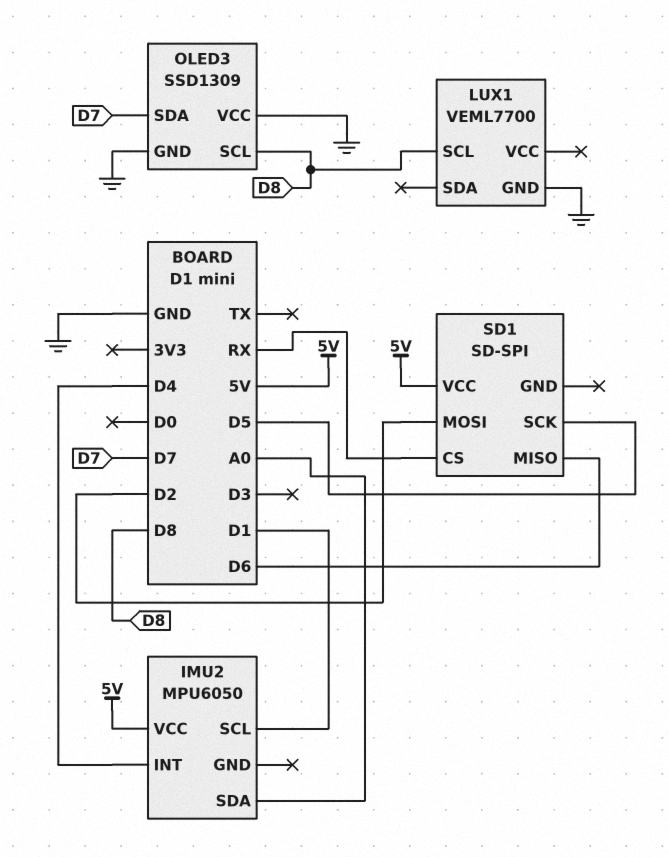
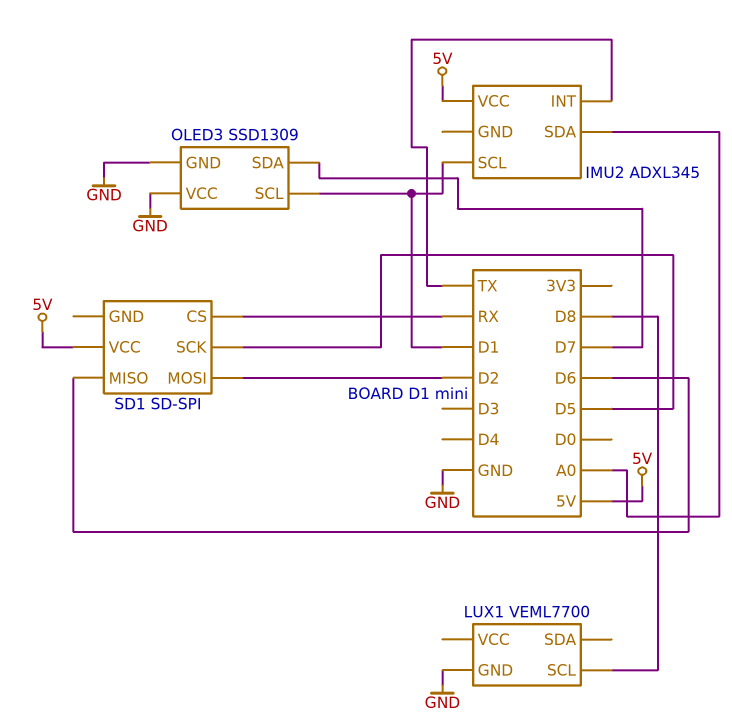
IMU2: MPU6050 -> ADXL345
IMU2 pin INT: D4 -> TX
OLED3 pin SCL: D8 -> D1

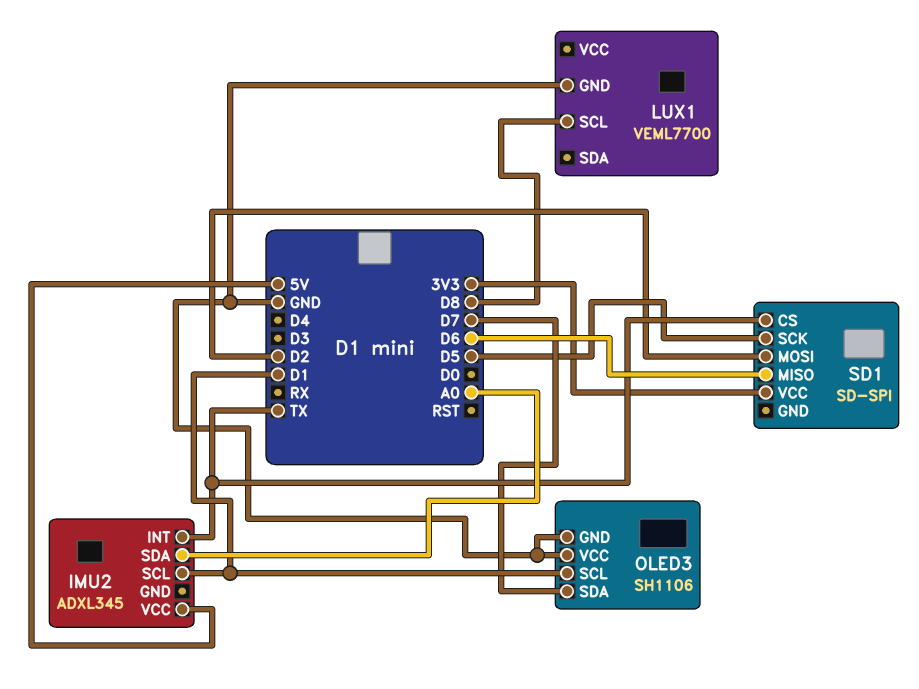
OLED3: SSD1309 -> SH1106
SD1 pin CS: RX -> TX
SD1 pin VCC: 5V -> 3V3

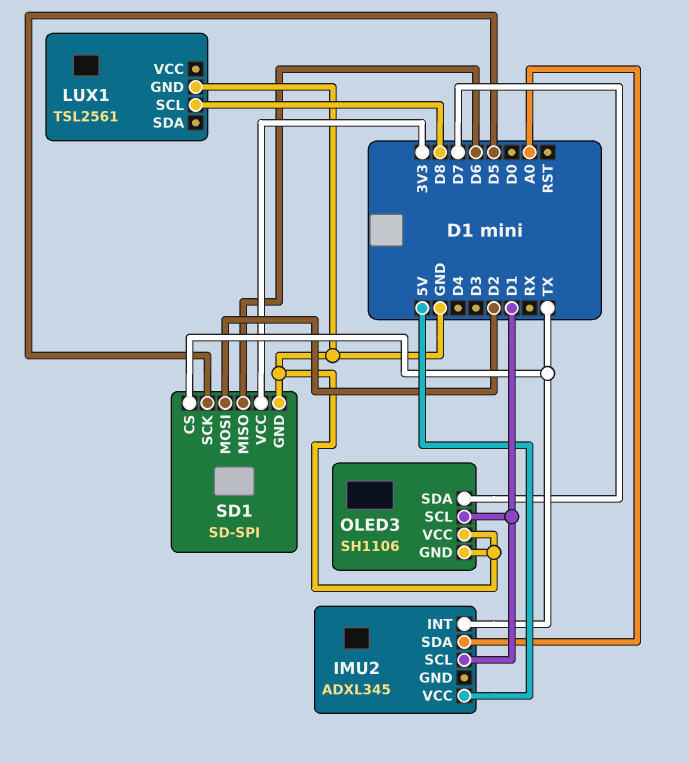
LUX1: VEML7700 -> TSL2561
SD1 pin GND: none -> GND

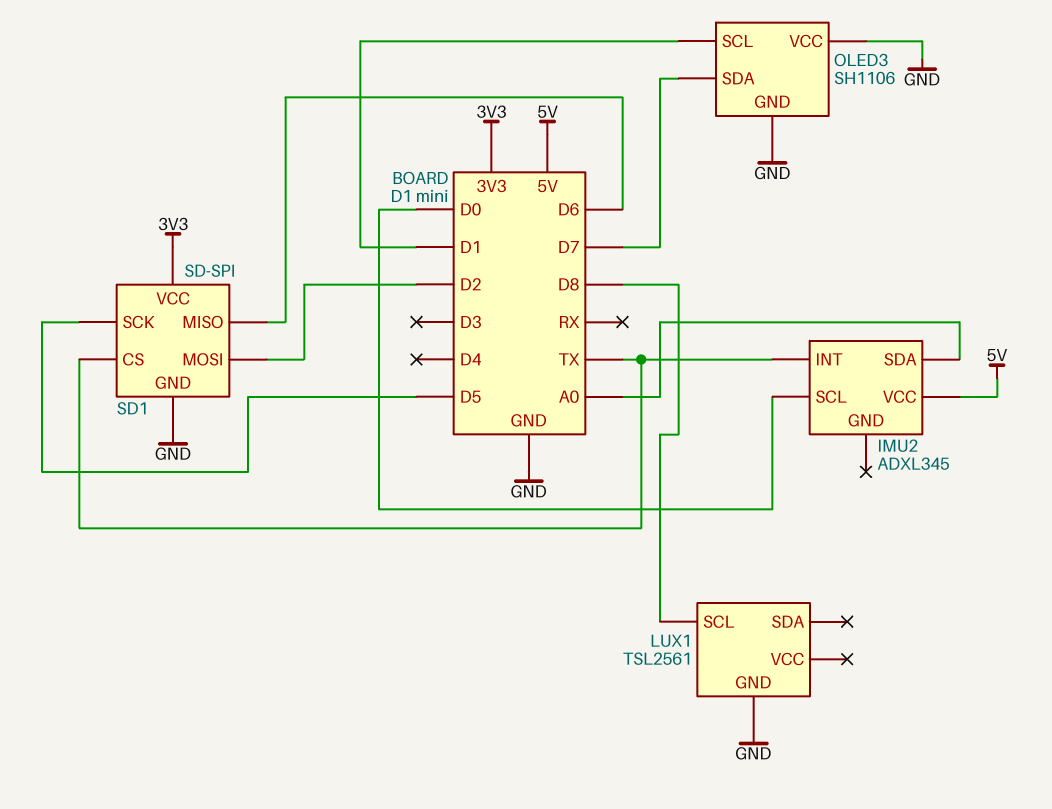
IMU2 pin SCL: D1 -> D0

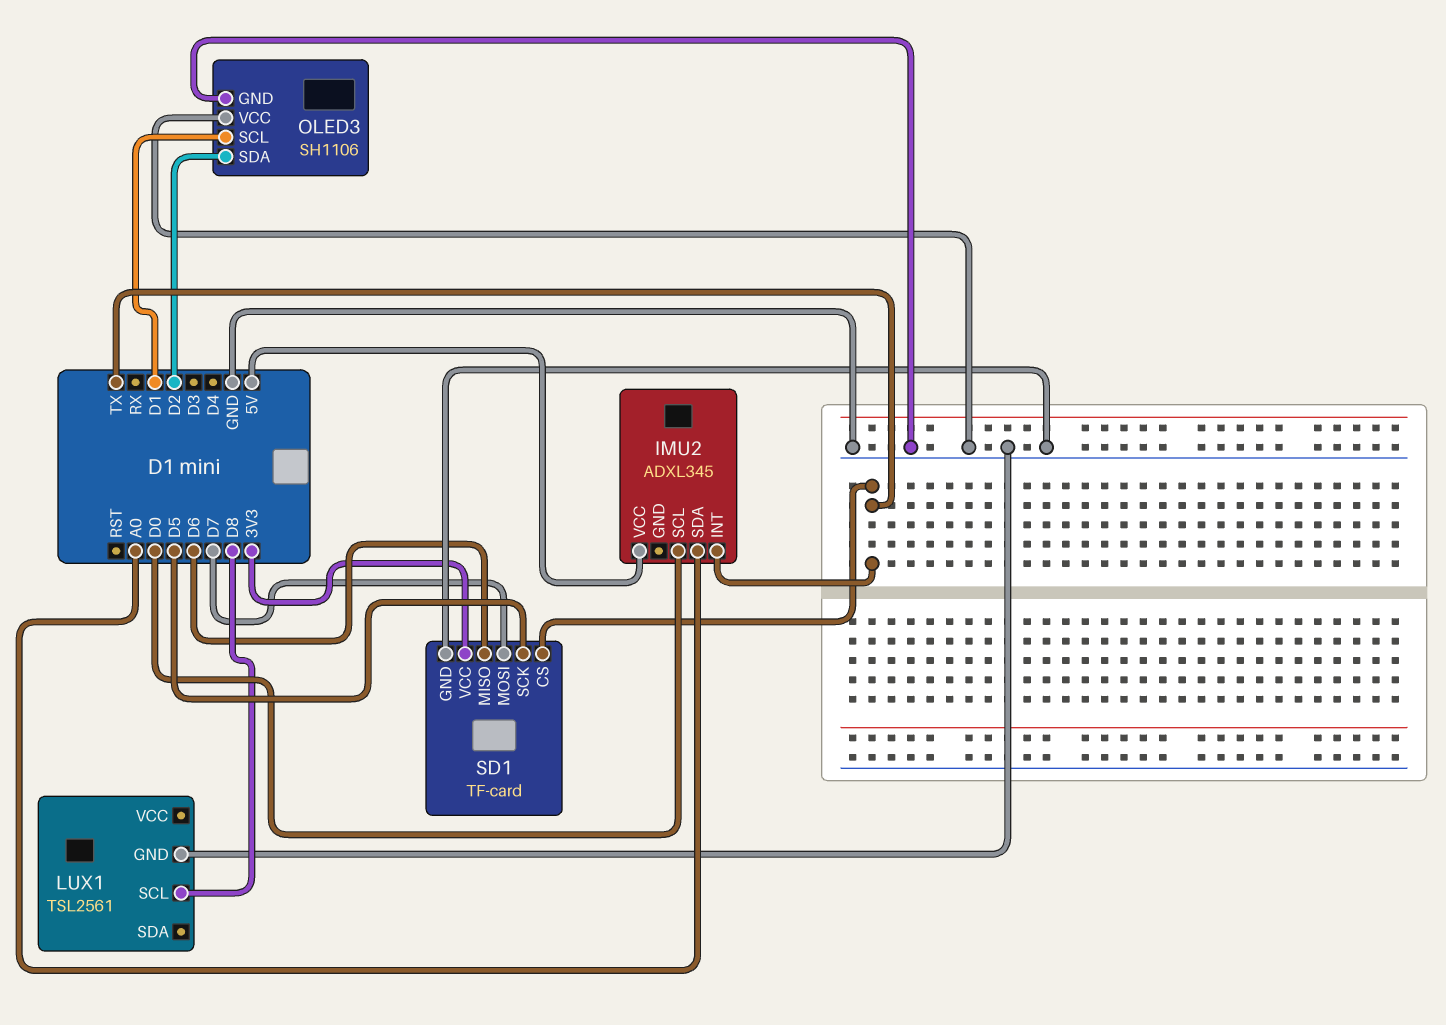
OLED3 pin SDA: D7 -> D2
SD1: SD-SPI -> TF-card
SD1 pin MOSI: D2 -> D7

